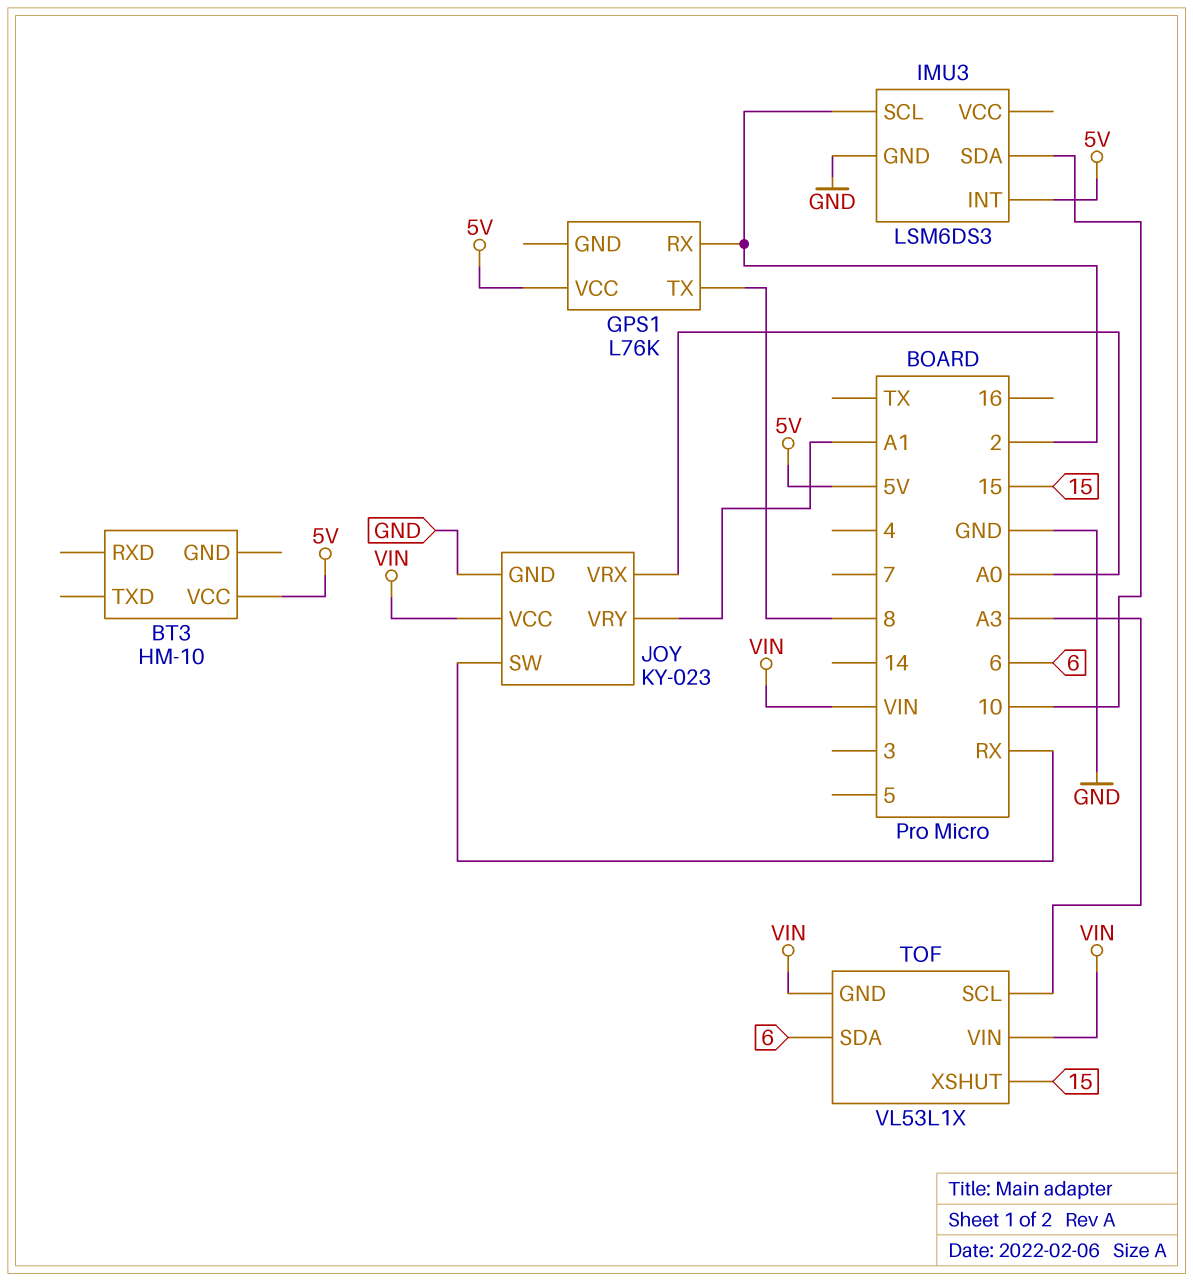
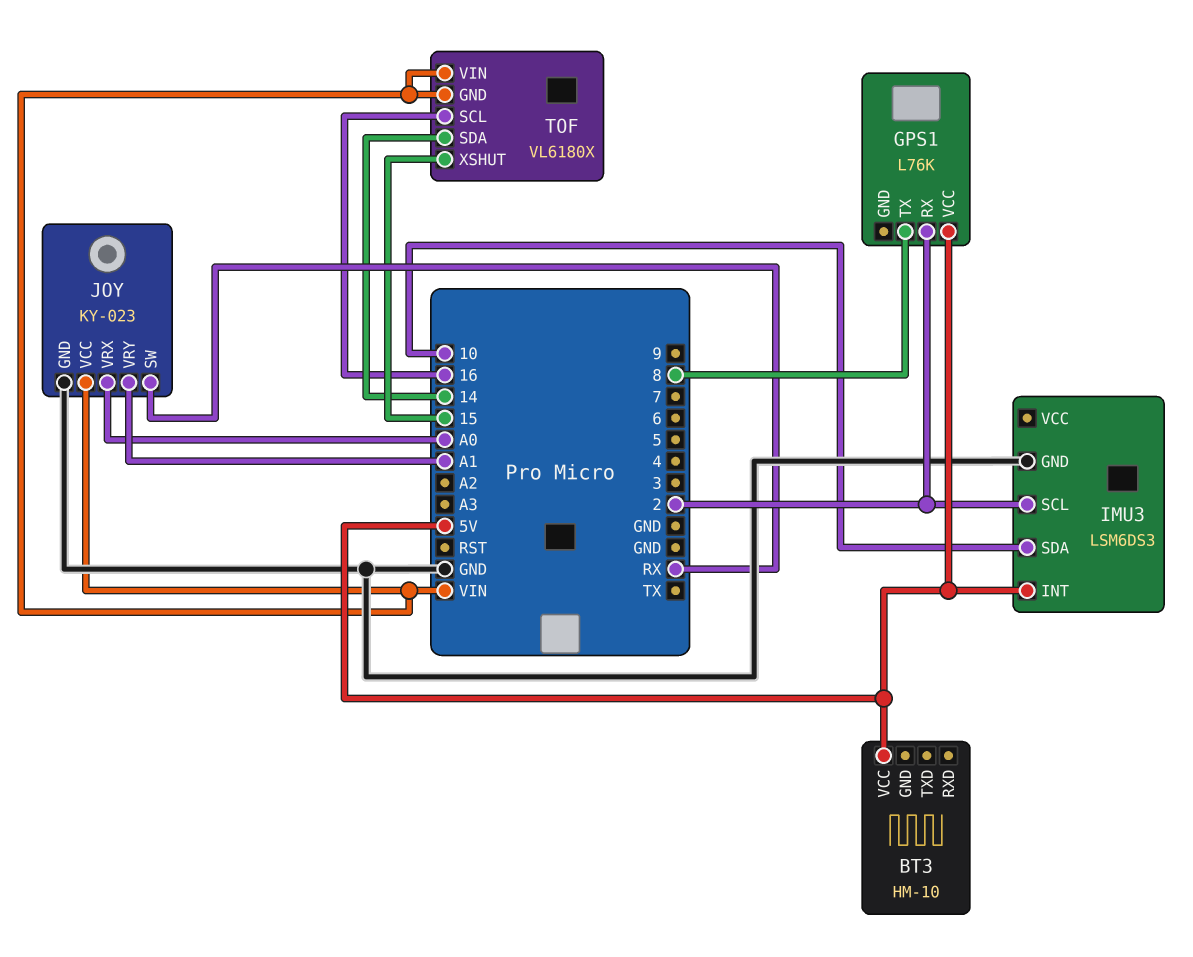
TOF: VL53L1X -> VL6180X
TOF pin SCL: A3 -> 16
TOF pin SDA: 6 -> 14

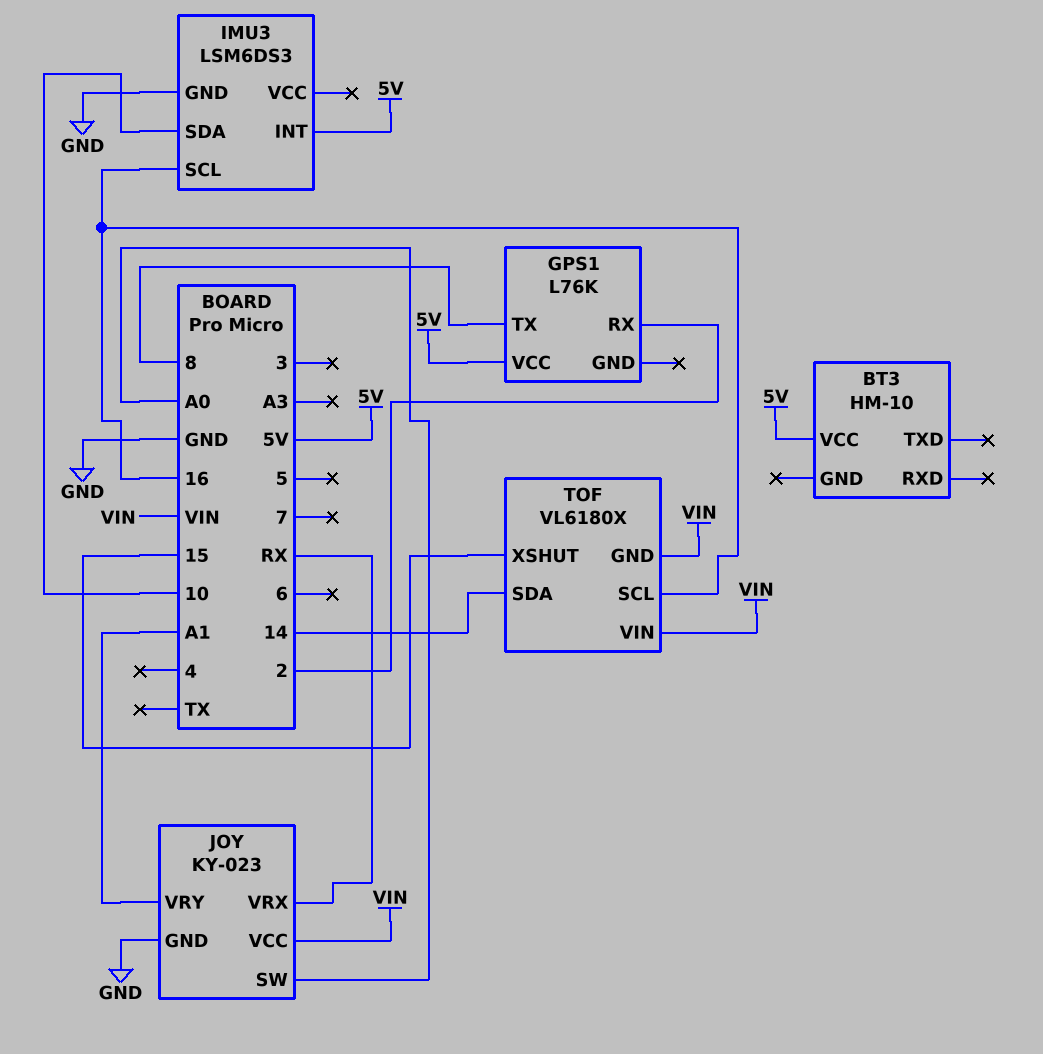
IMU3 pin SCL: 2 -> 16
JOY pin SW: RX -> A0
JOY pin VRX: A0 -> RX

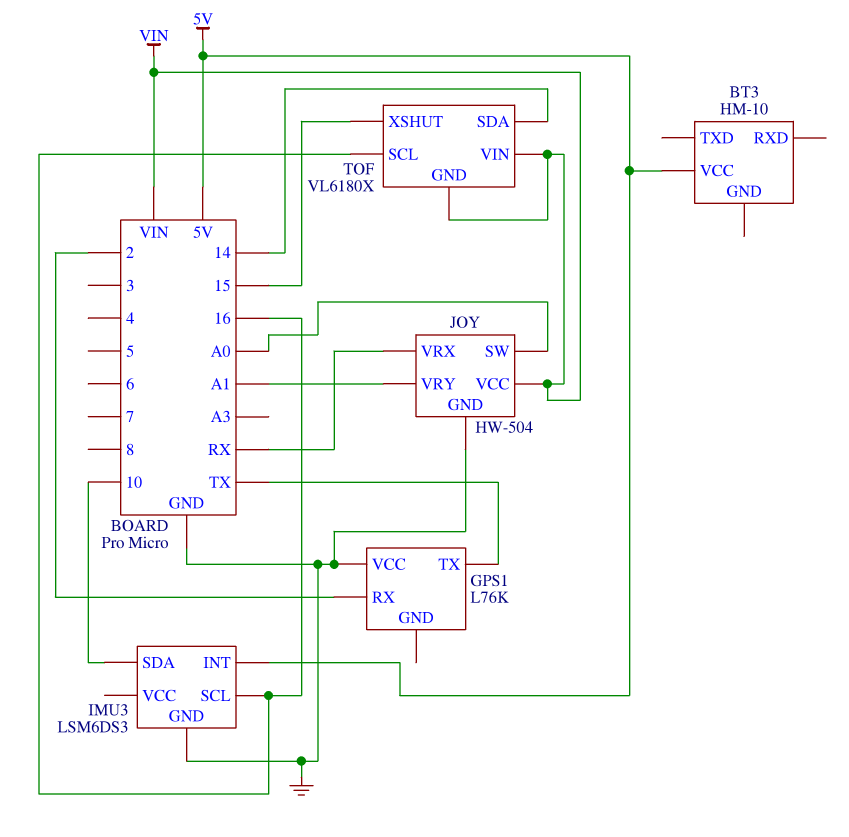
GPS1 pin TX: 8 -> TX
GPS1 pin VCC: 5V -> GND
JOY: KY-023 -> HW-504

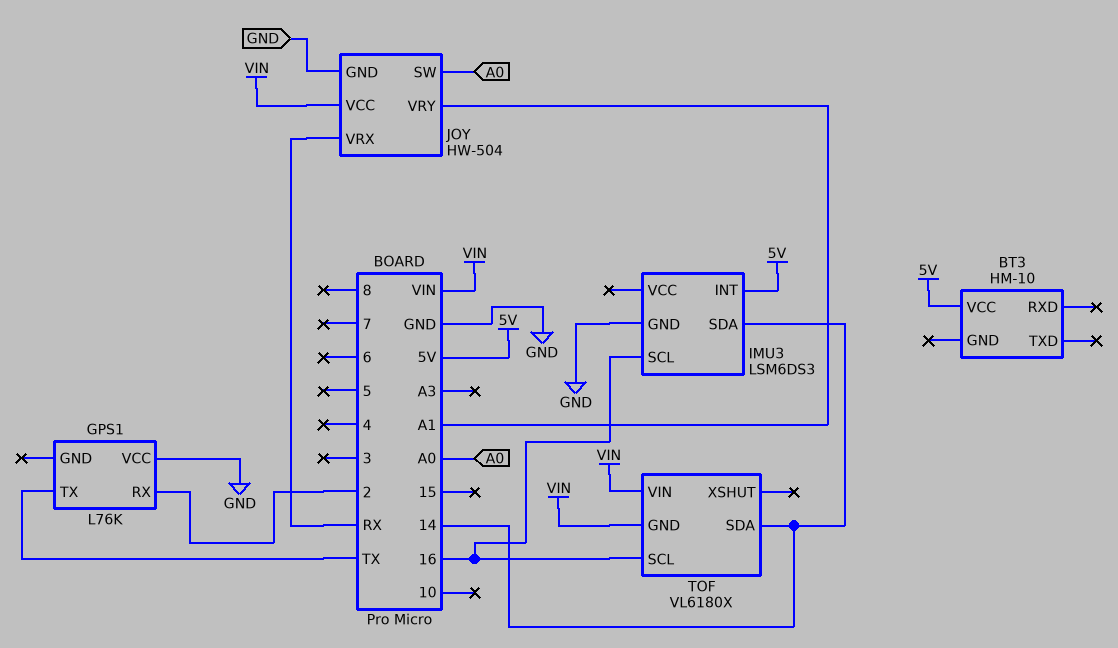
IMU3 pin SDA: 10 -> 14
TOF pin XSHUT: 15 -> none

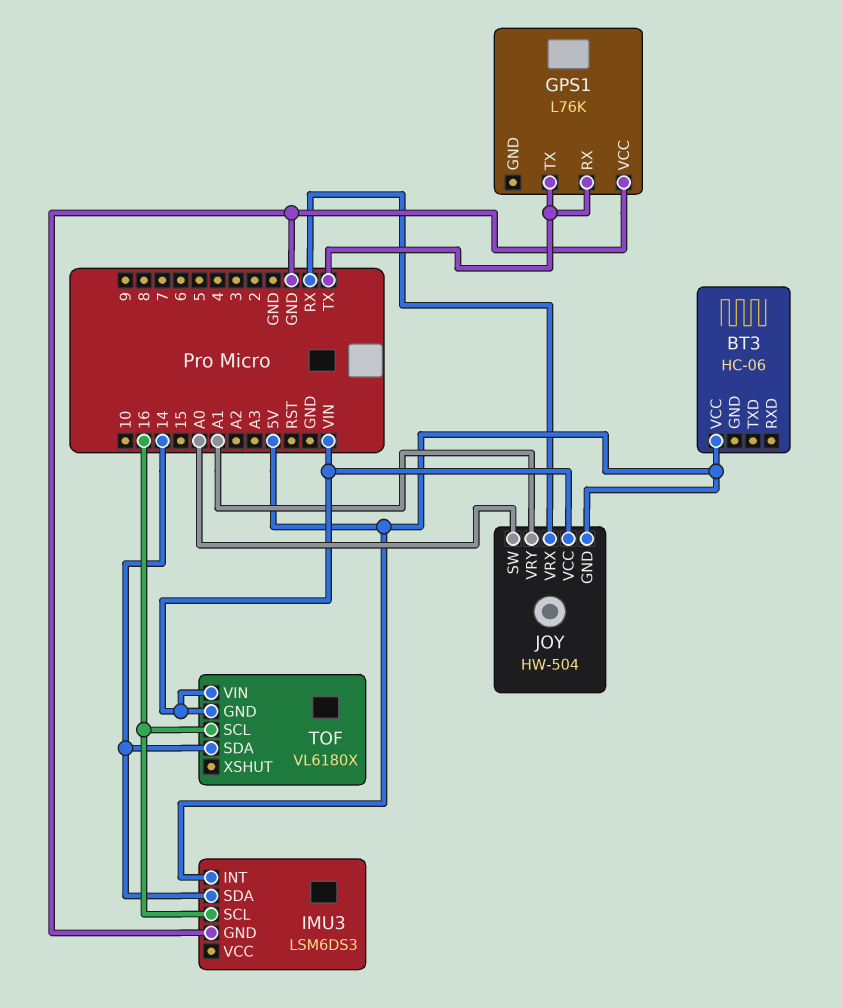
BT3: HM-10 -> HC-06
GPS1 pin RX: 2 -> TX
JOY pin GND: GND -> 5V

